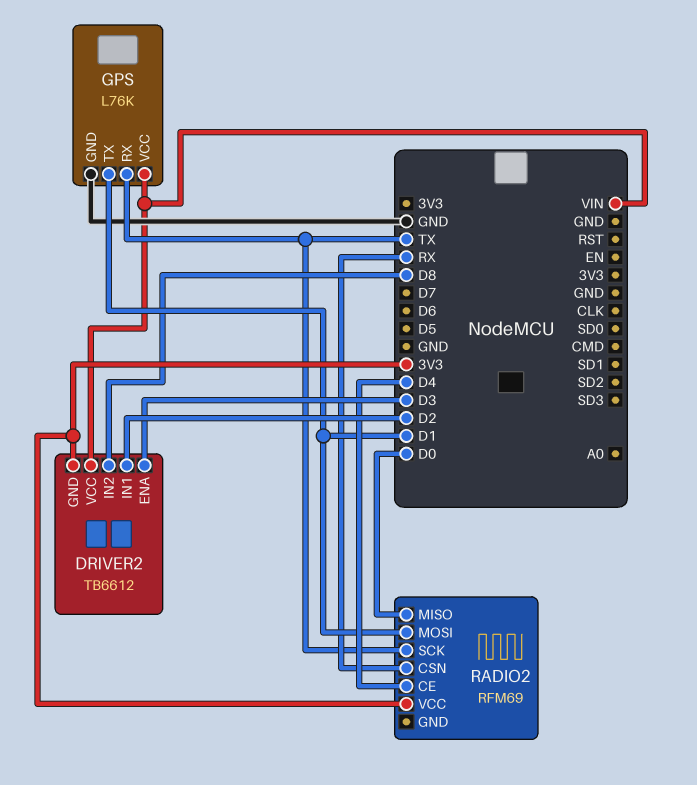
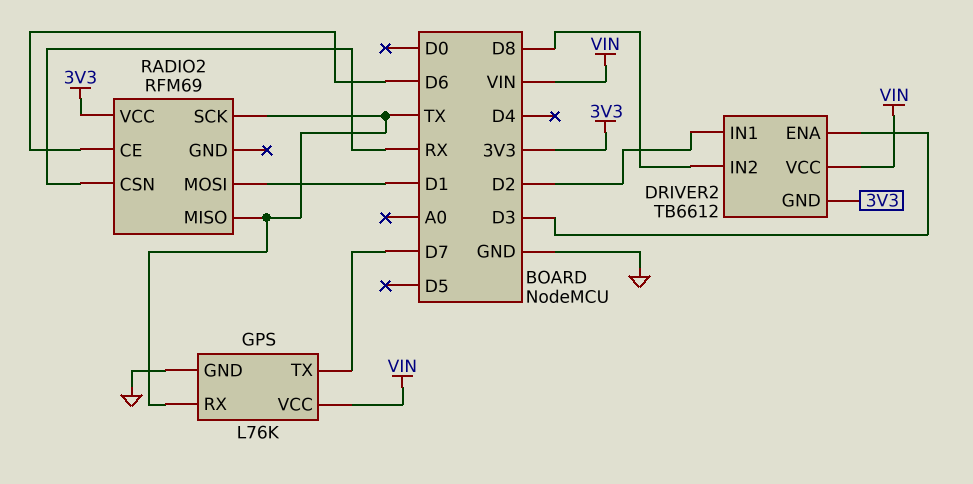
GPS pin TX: D1 -> D7
RADIO2 pin CE: D4 -> D6
RADIO2 pin MISO: D0 -> TX

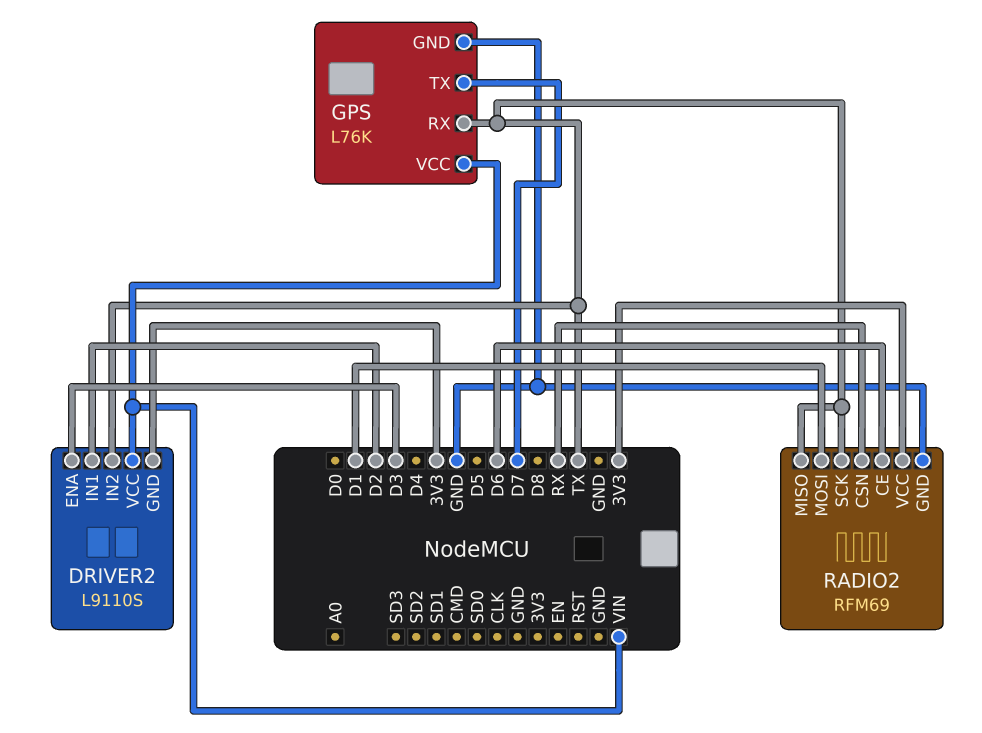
DRIVER2: TB6612 -> L9110S
DRIVER2 pin IN2: D8 -> TX
RADIO2 pin GND: none -> GND

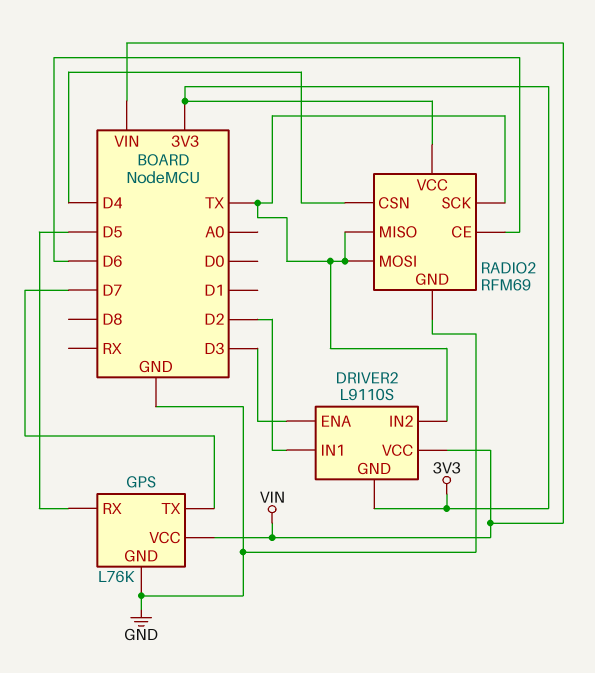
GPS pin RX: TX -> D5
RADIO2 pin CSN: RX -> D4
RADIO2 pin MOSI: D1 -> TX

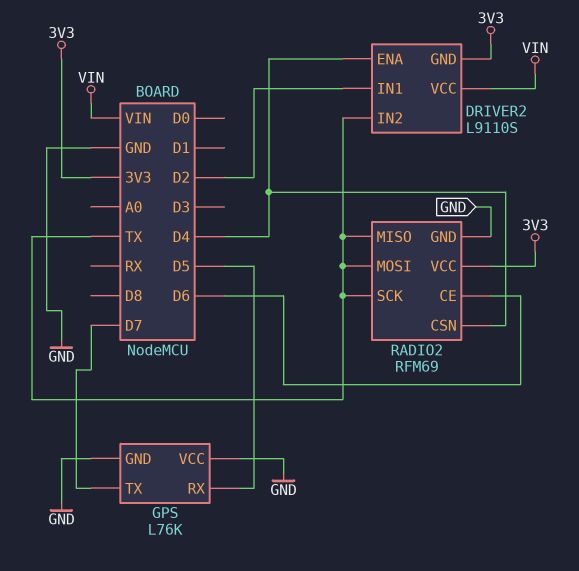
DRIVER2 pin ENA: D3 -> D4
GPS pin VCC: VIN -> GND

